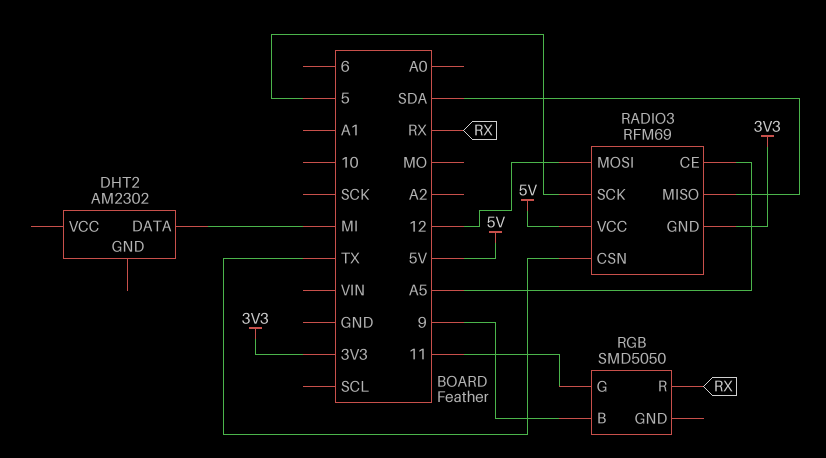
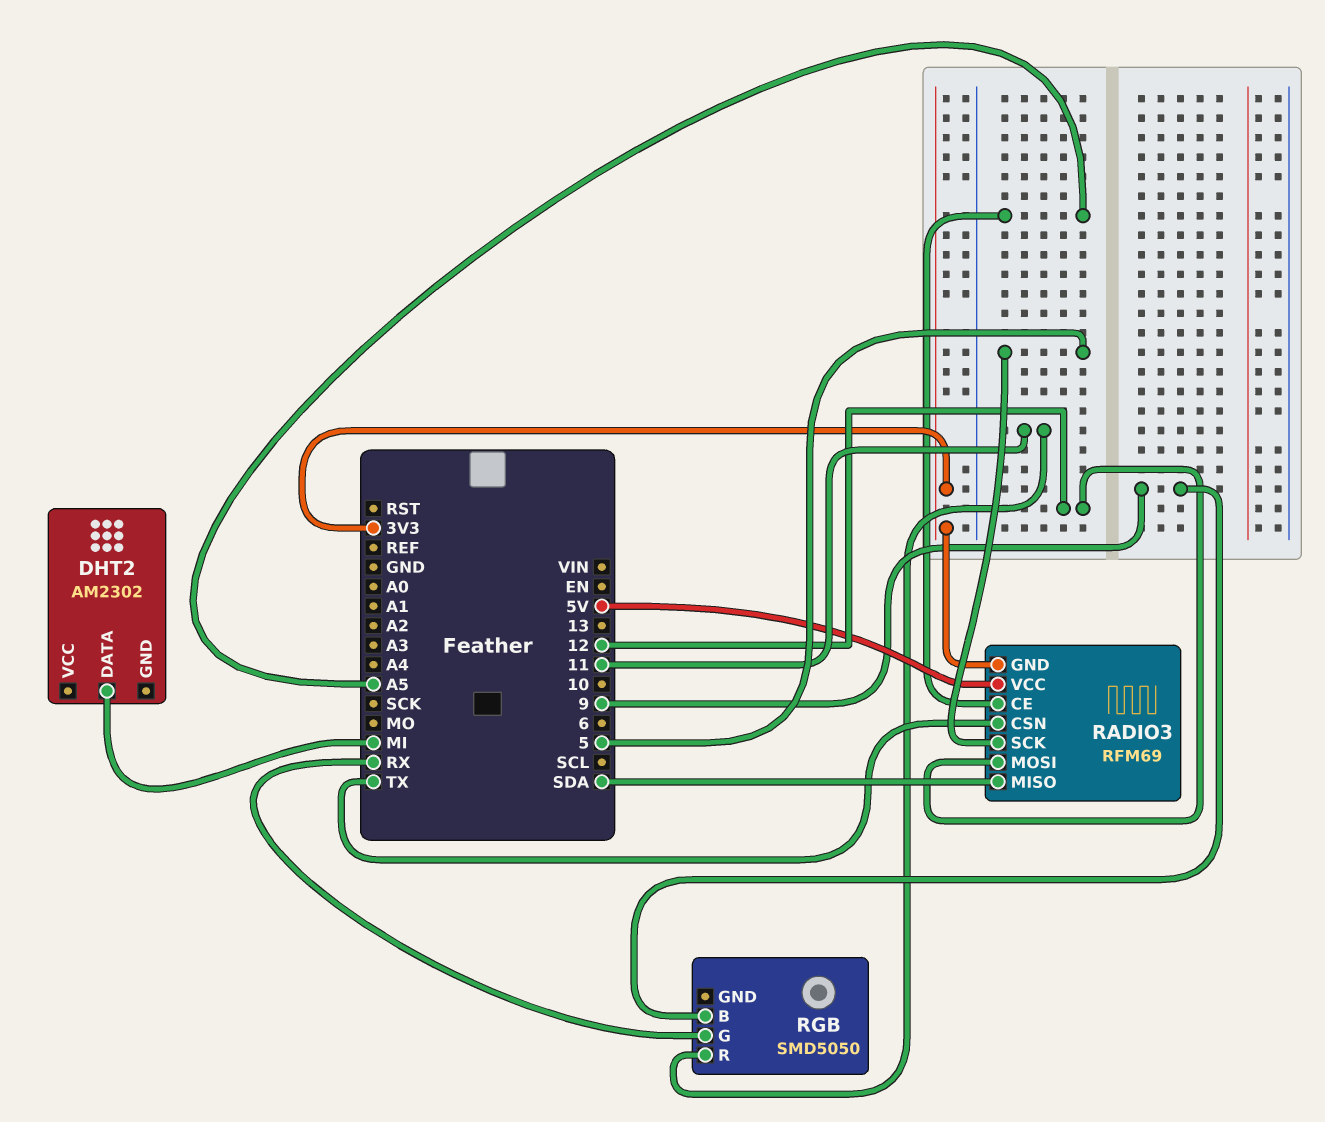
RGB pin G: 11 -> RX
RGB pin R: RX -> 11

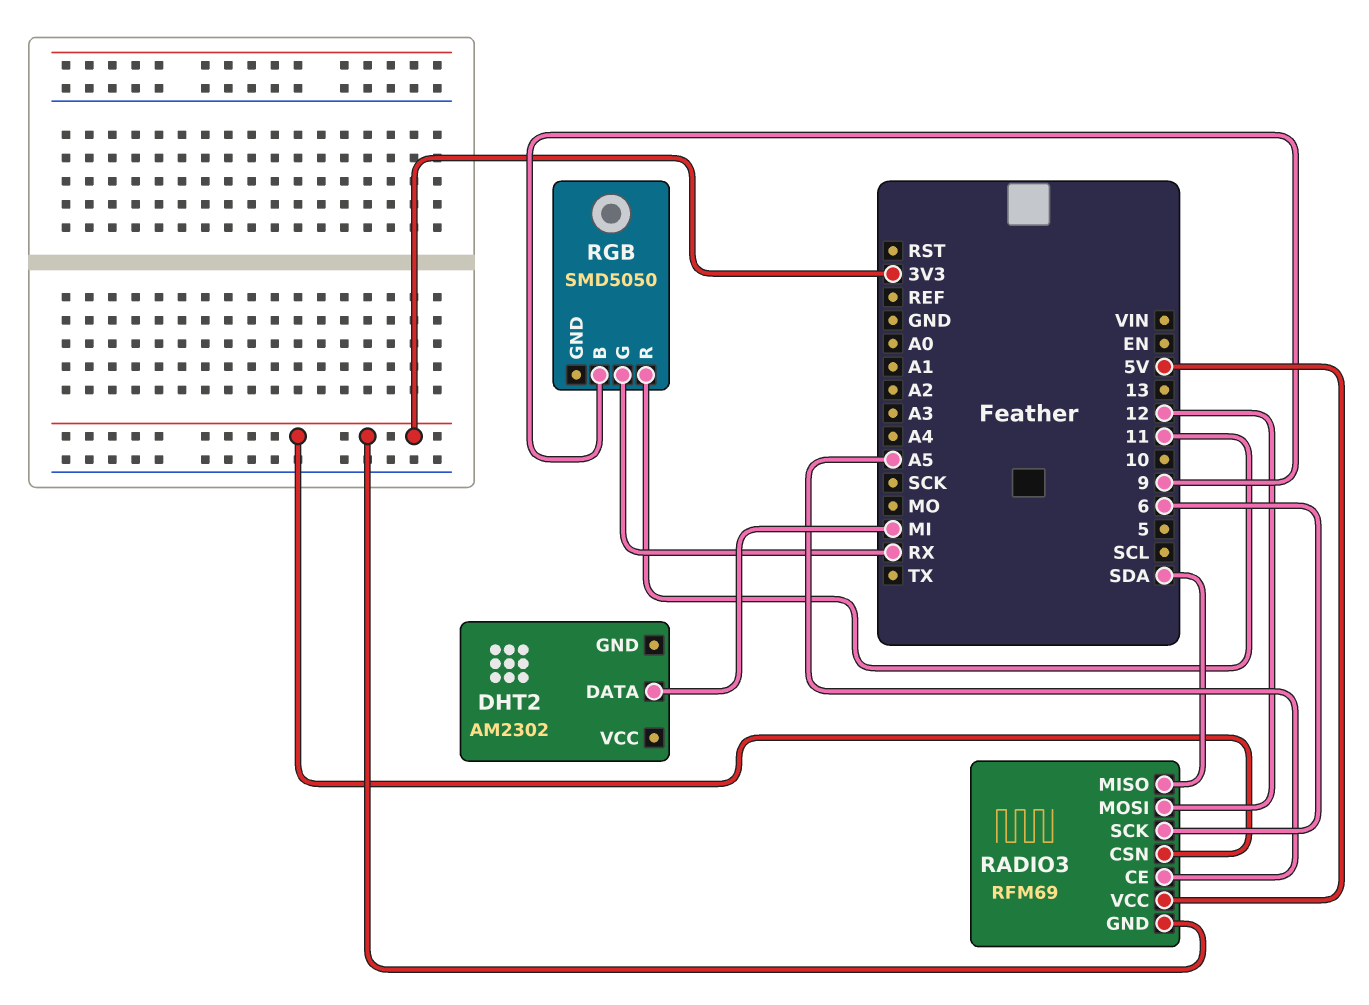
RADIO3 pin CSN: TX -> 3V3
RADIO3 pin SCK: 5 -> 6

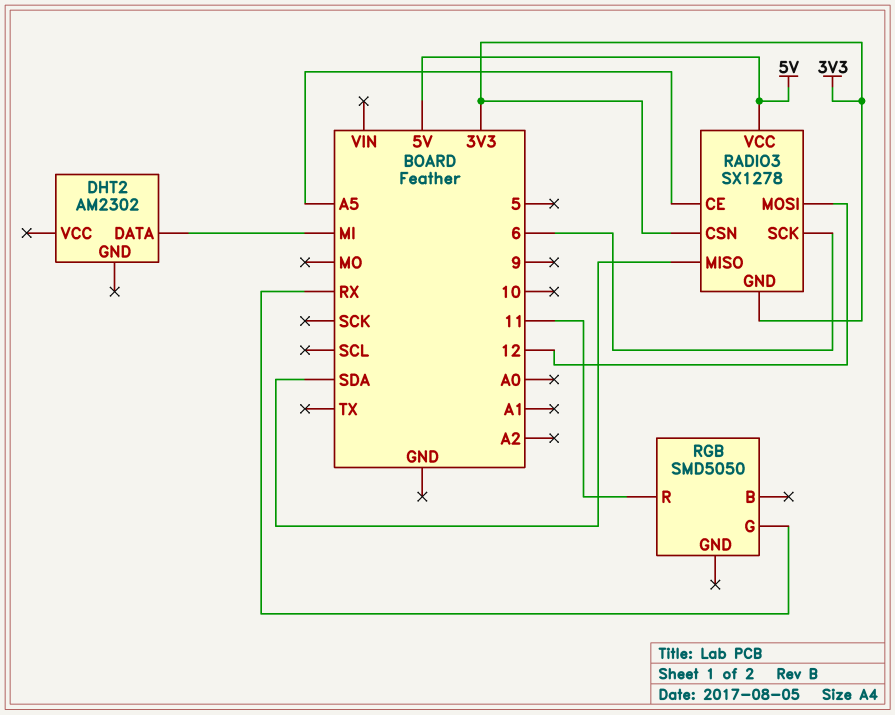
RADIO3: RFM69 -> SX1278
RGB pin B: 9 -> none

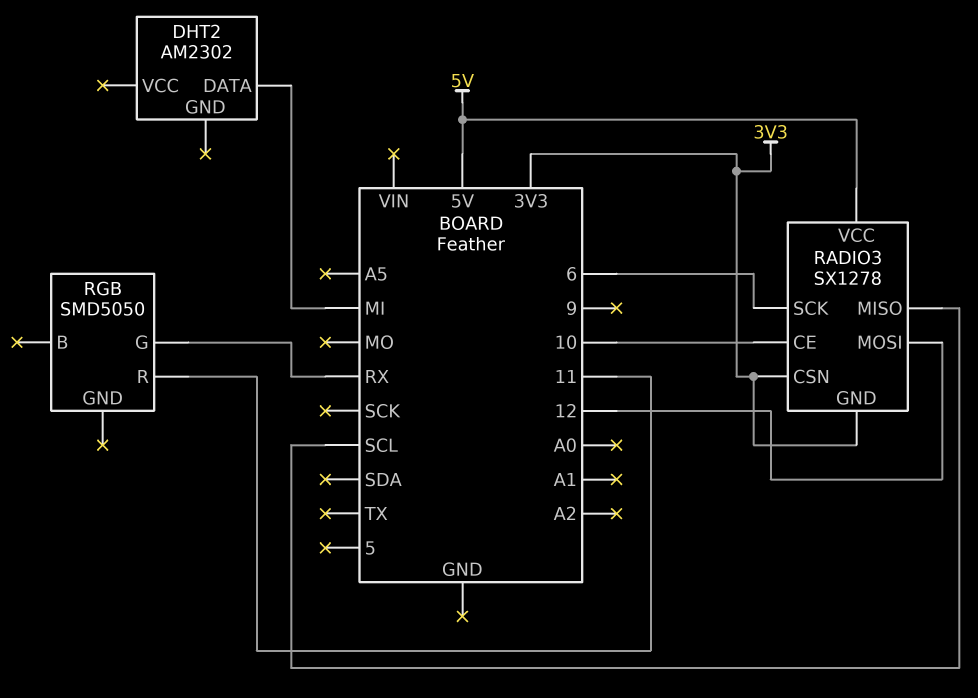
RADIO3 pin CE: A5 -> 10
RADIO3 pin MISO: SDA -> SCL

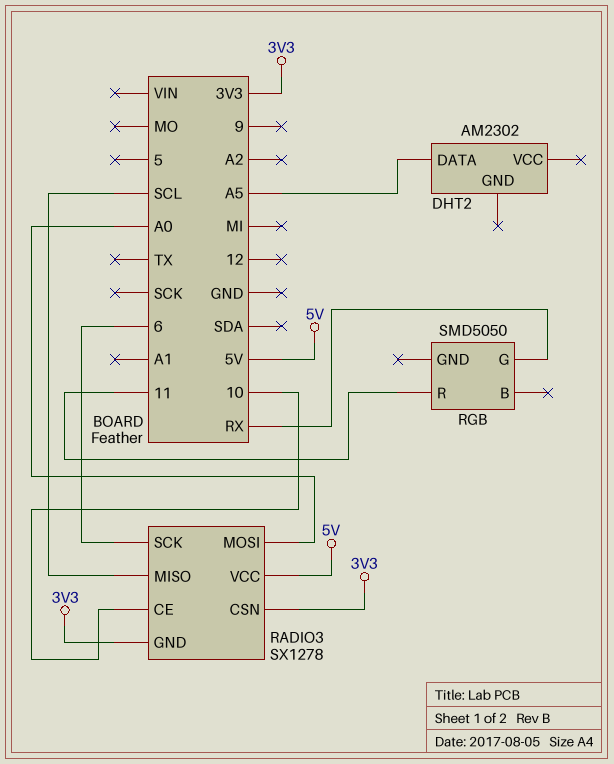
DHT2 pin DATA: MI -> A5
RADIO3 pin MOSI: 12 -> A0

